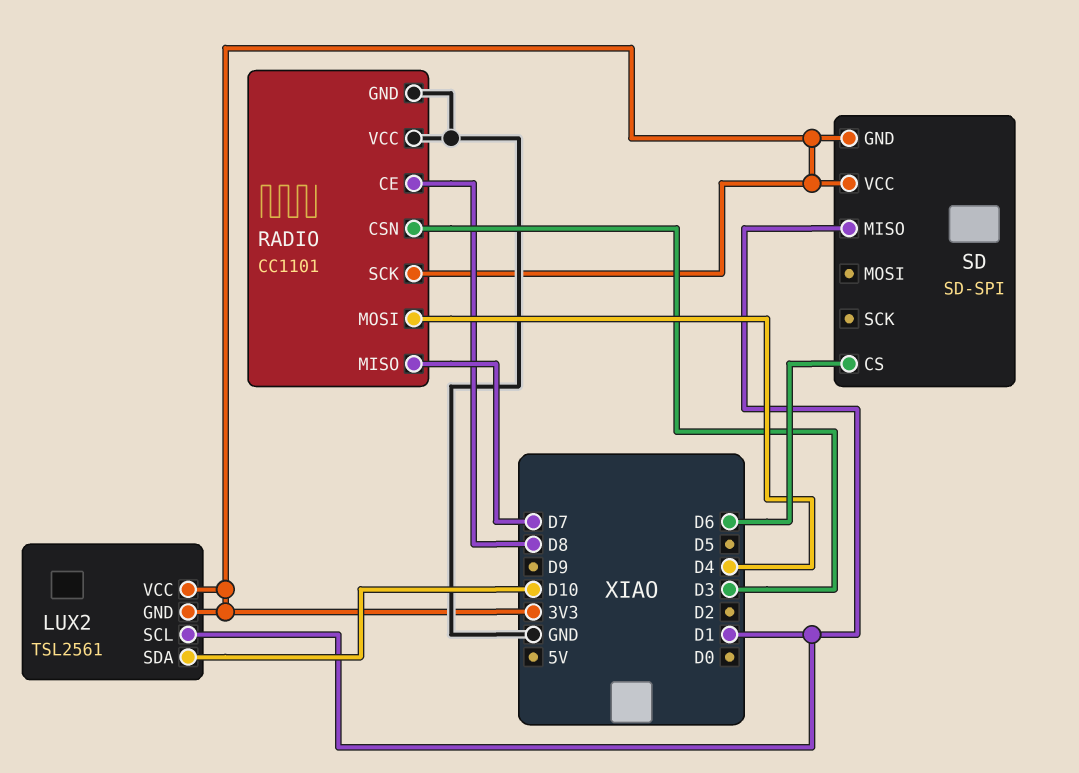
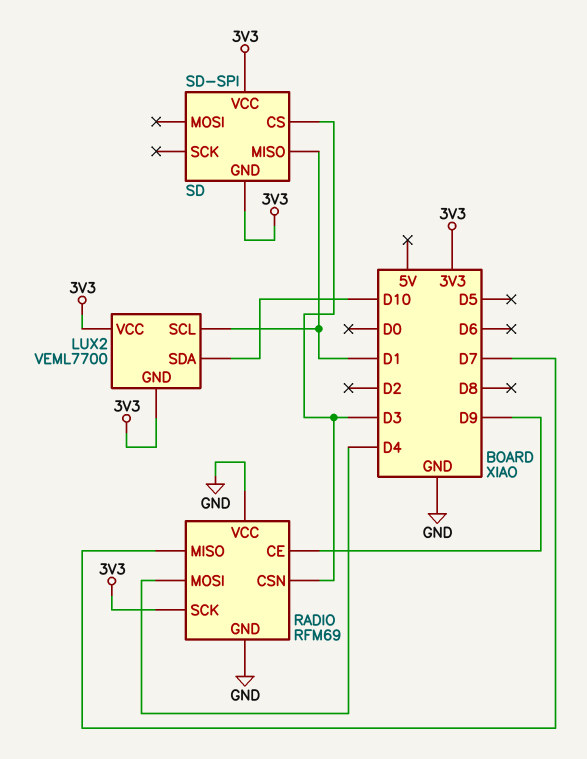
LUX2: TSL2561 -> VEML7700
RADIO: CC1101 -> RFM69
RADIO pin CE: D8 -> D9
SD pin CS: D6 -> D3

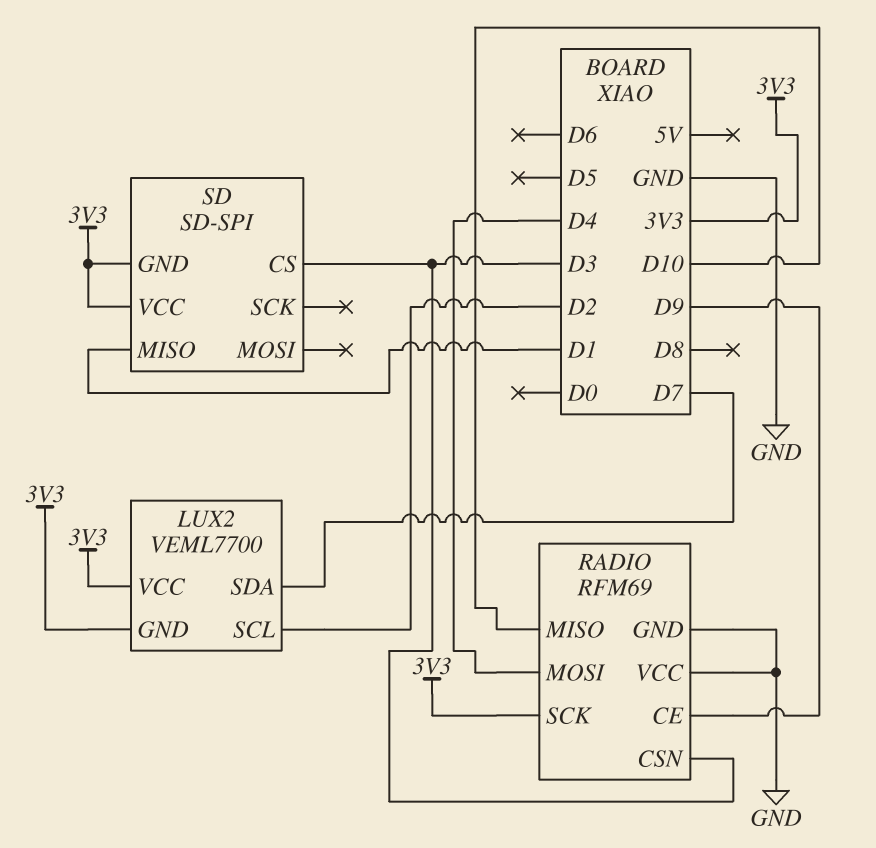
LUX2 pin SCL: D1 -> D2
LUX2 pin SDA: D10 -> D7
RADIO pin MISO: D7 -> D10

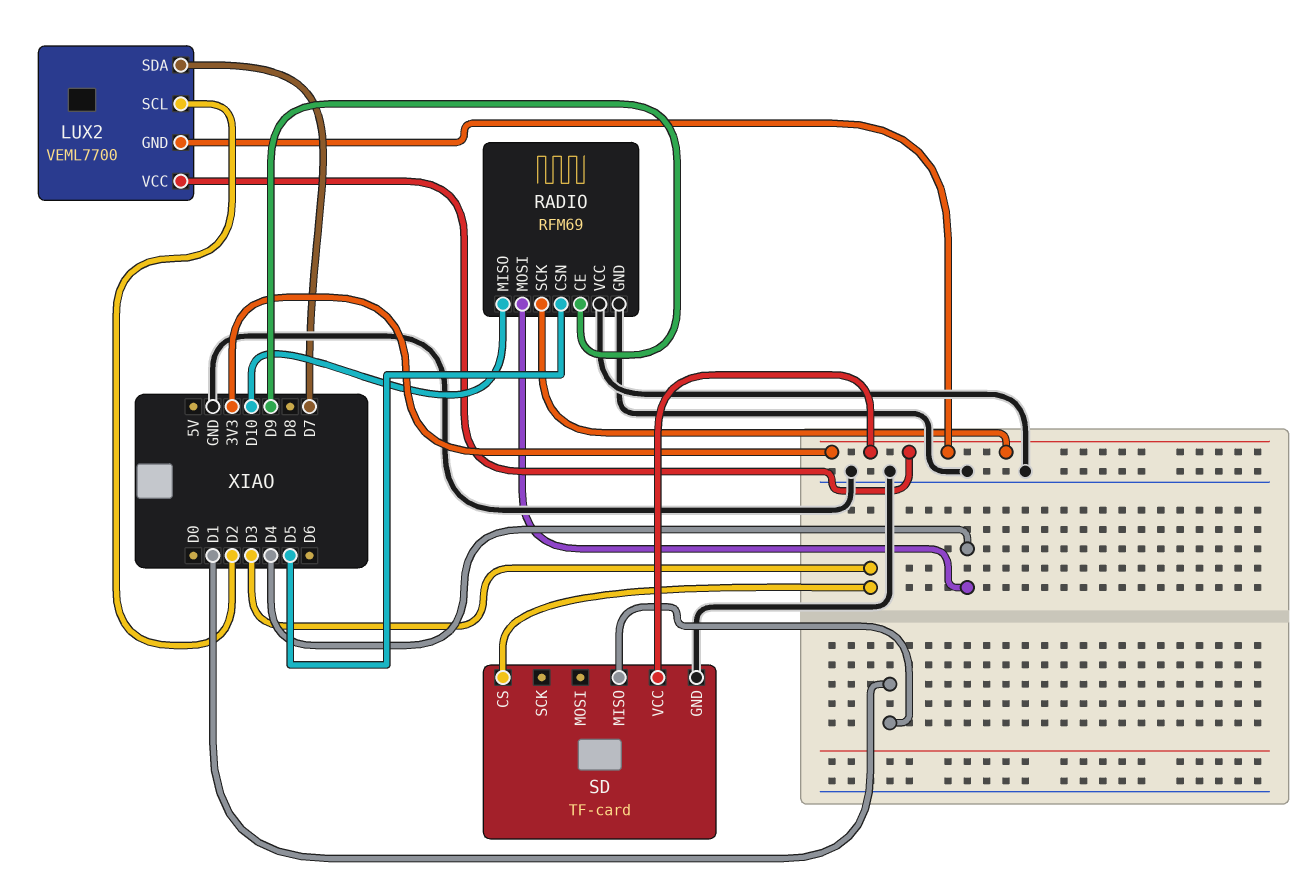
RADIO pin CSN: D3 -> D5
SD: SD-SPI -> TF-card
SD pin GND: 3V3 -> GND

